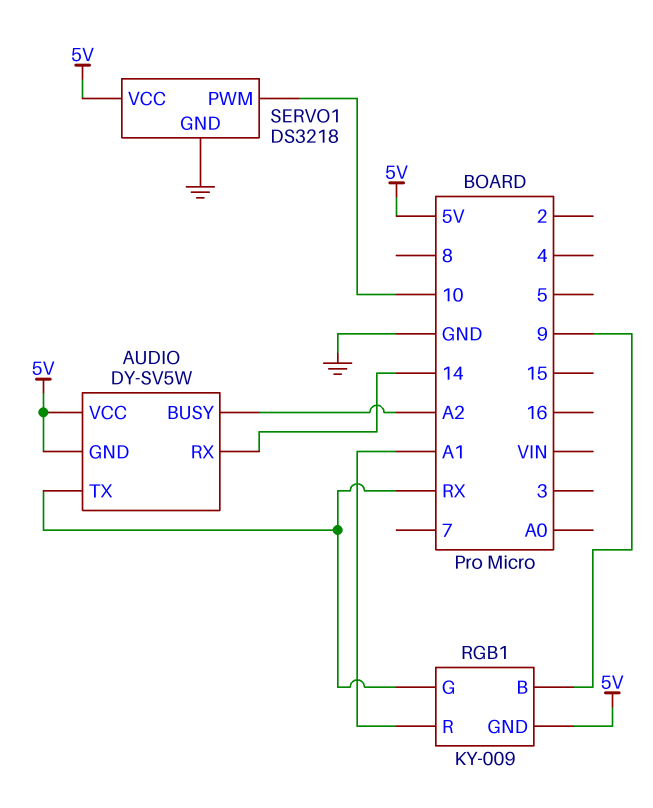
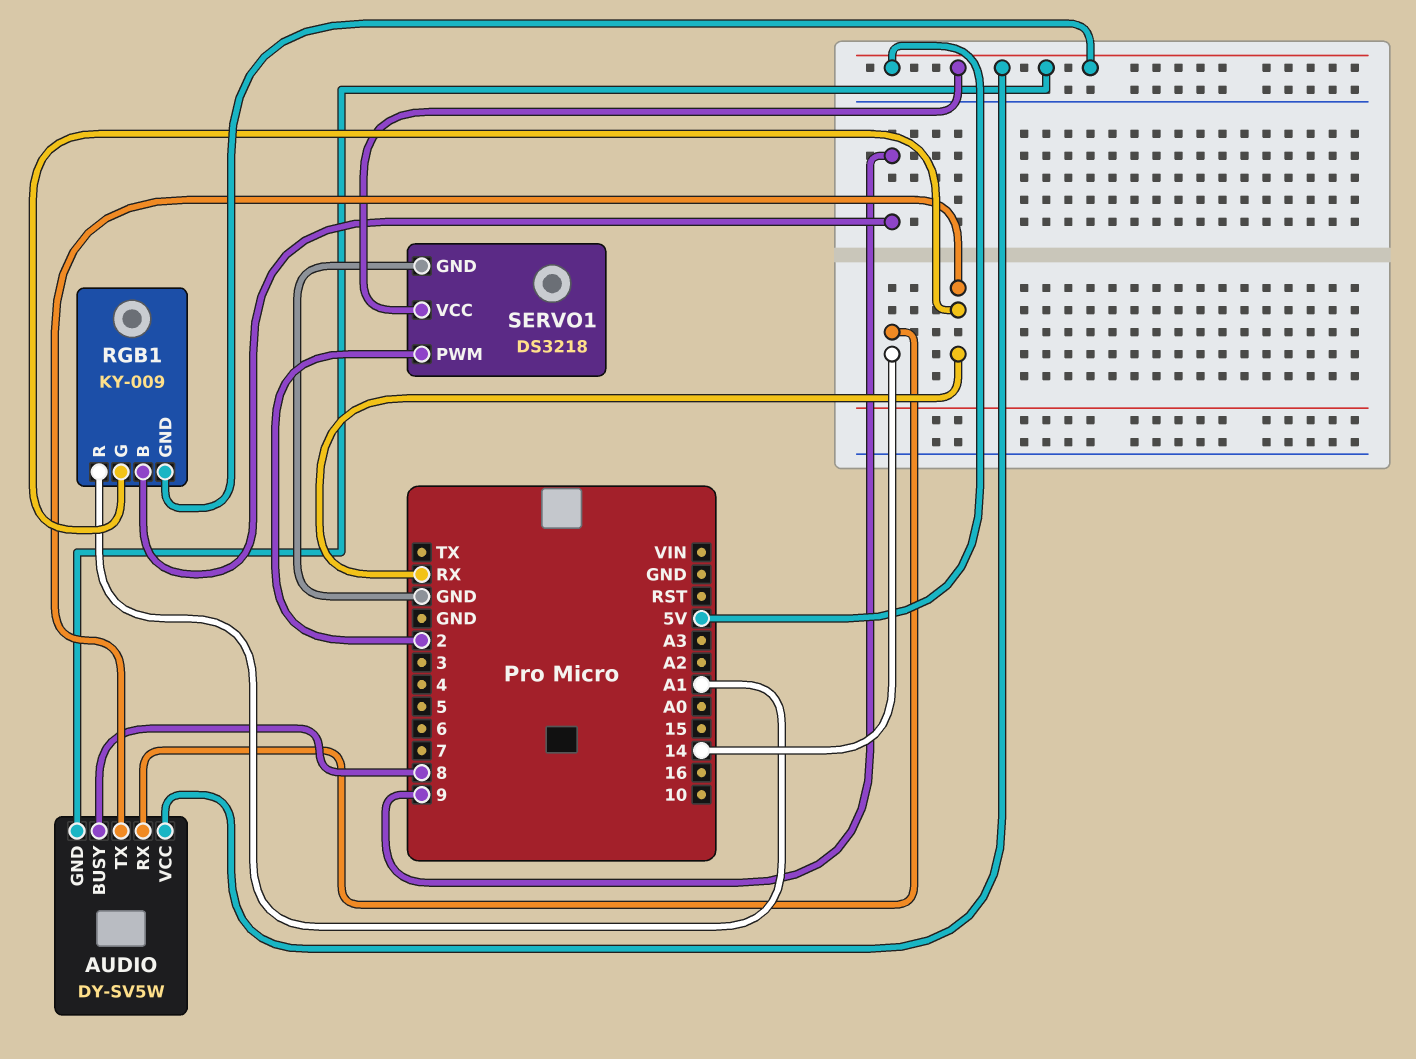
AUDIO pin BUSY: A2 -> 8
SERVO1 pin PWM: 10 -> 2

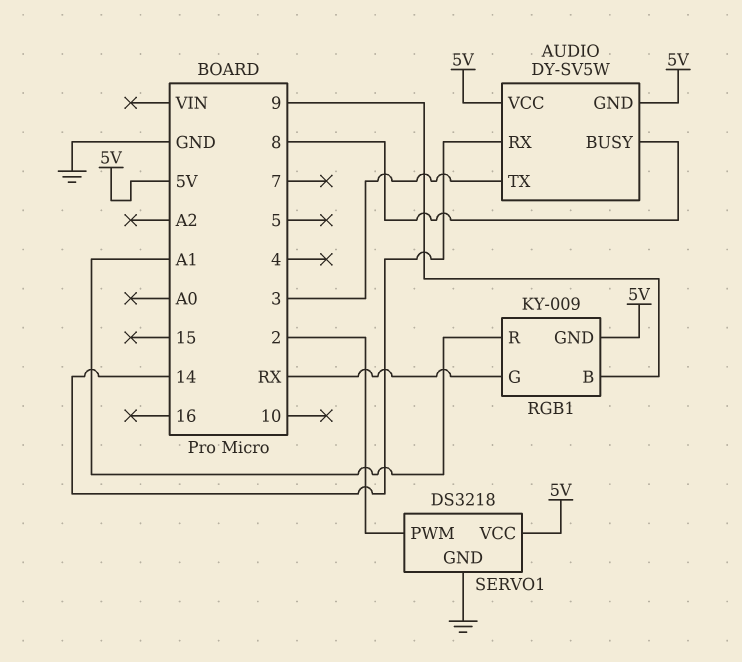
AUDIO pin TX: RX -> 3

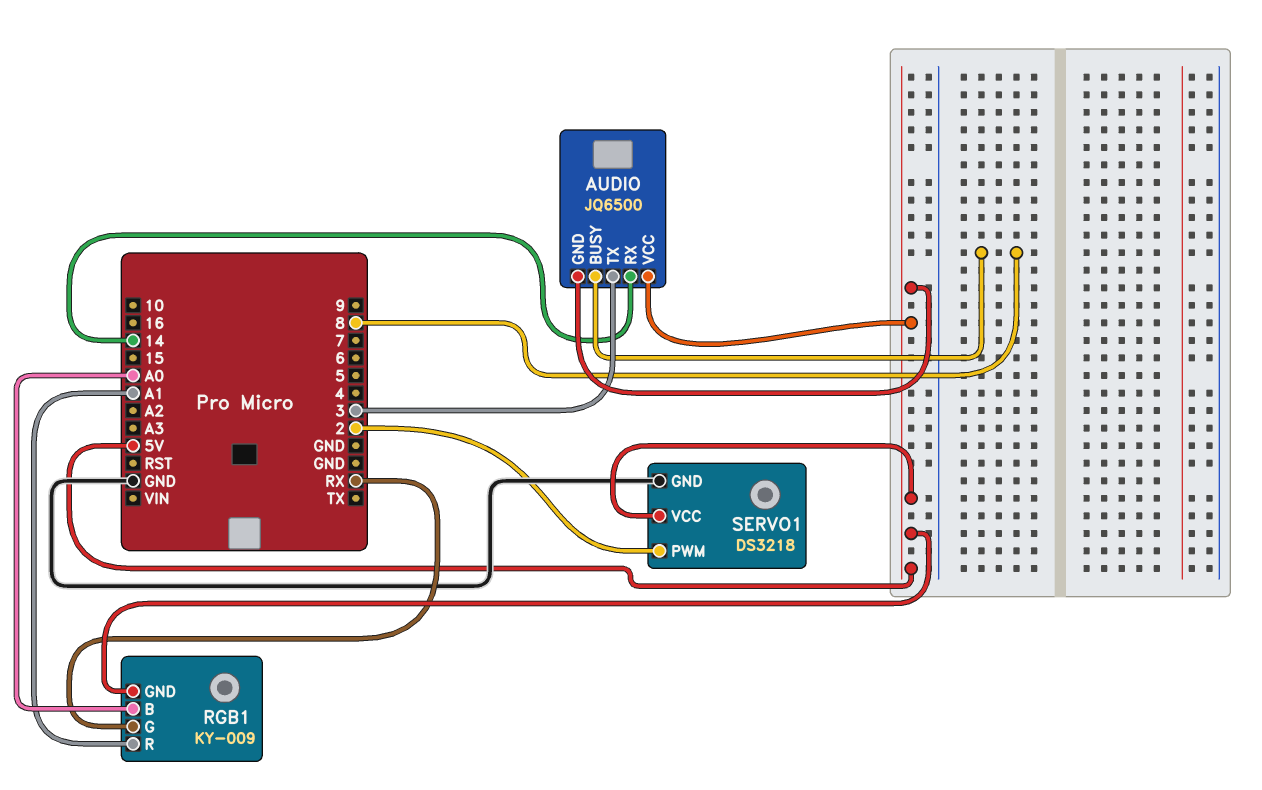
AUDIO: DY-SV5W -> JQ6500
RGB1 pin B: 9 -> A0

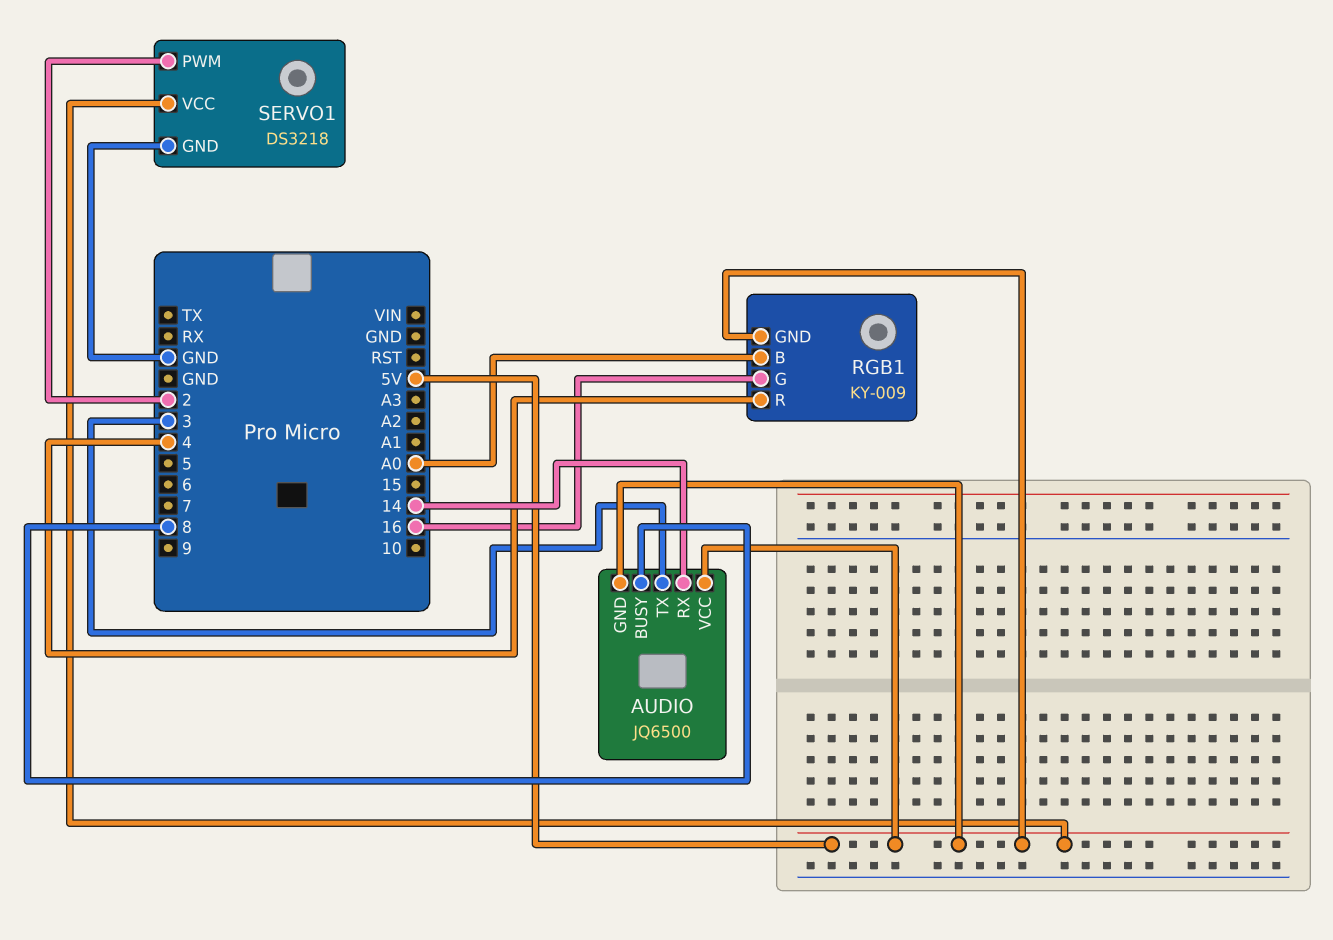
RGB1 pin G: RX -> 16
RGB1 pin R: A1 -> 4

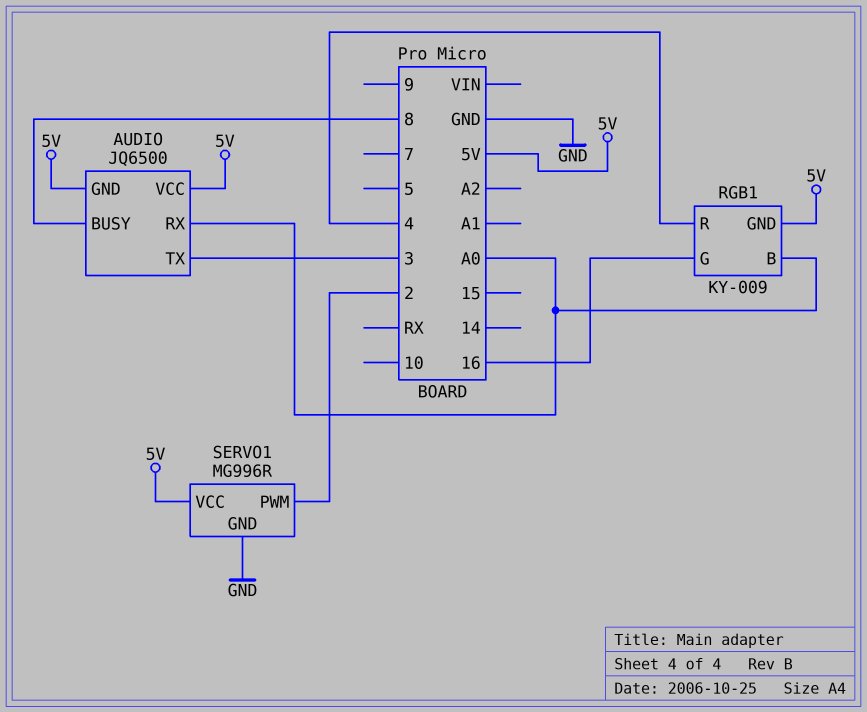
AUDIO pin RX: 14 -> A0
SERVO1: DS3218 -> MG996R

